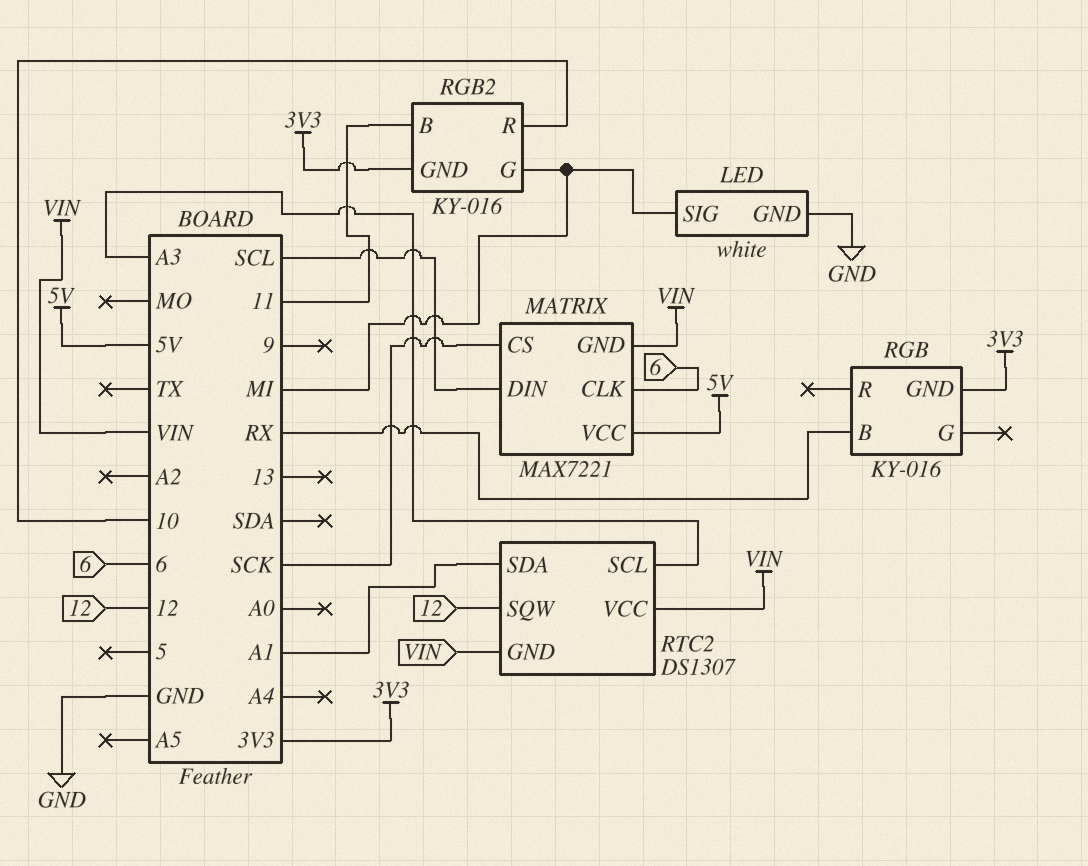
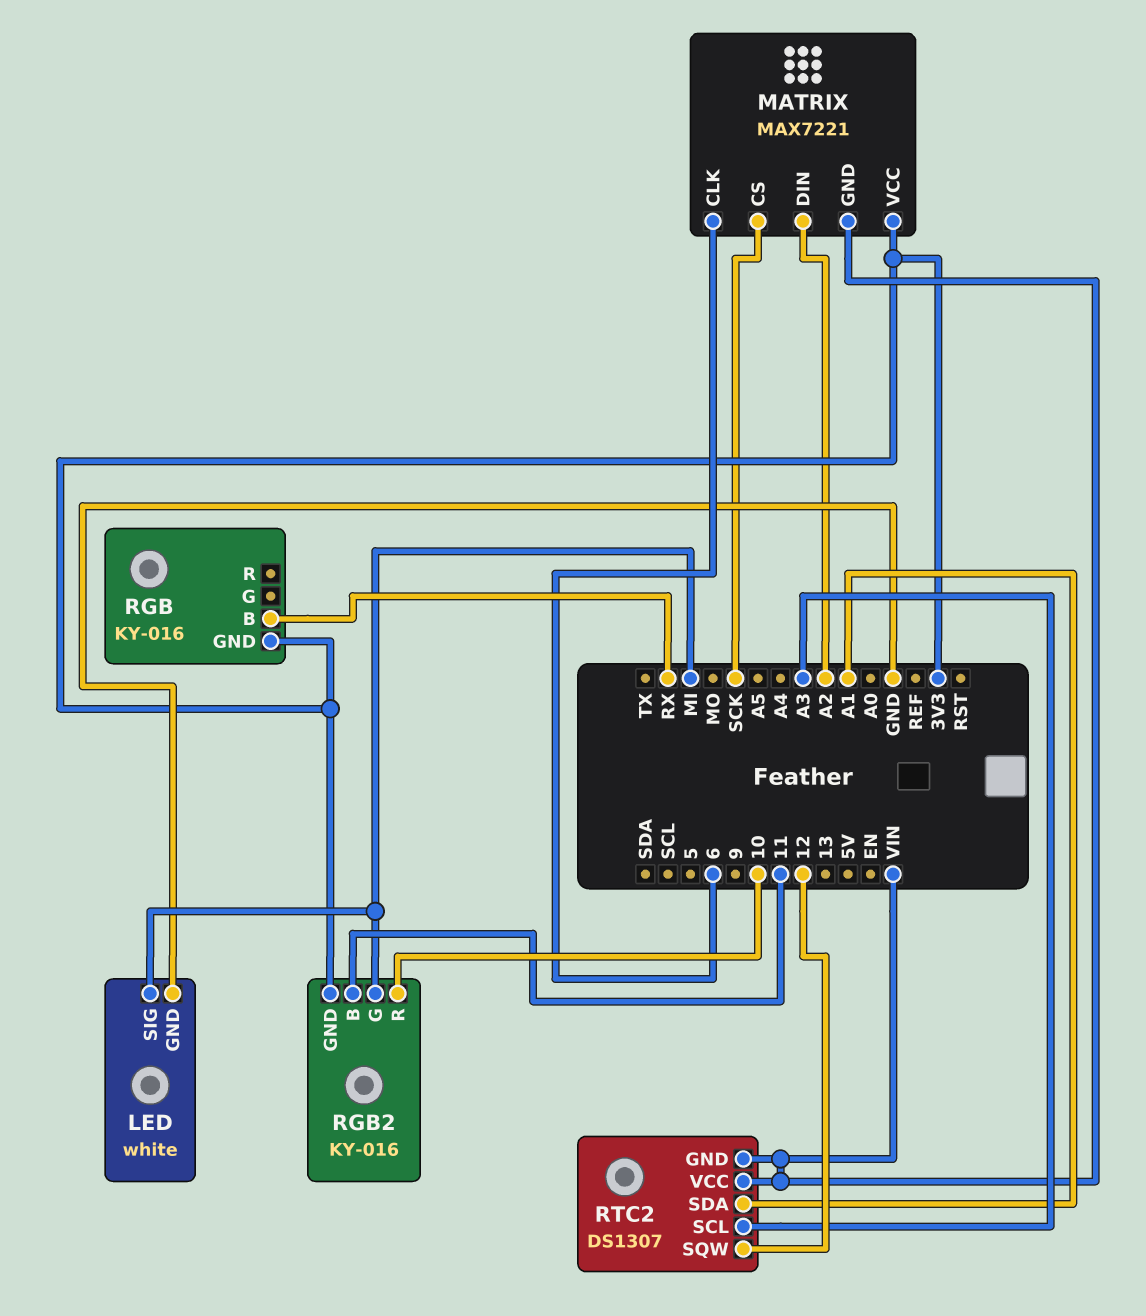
MATRIX pin DIN: SCL -> A2
MATRIX pin VCC: 5V -> 3V3

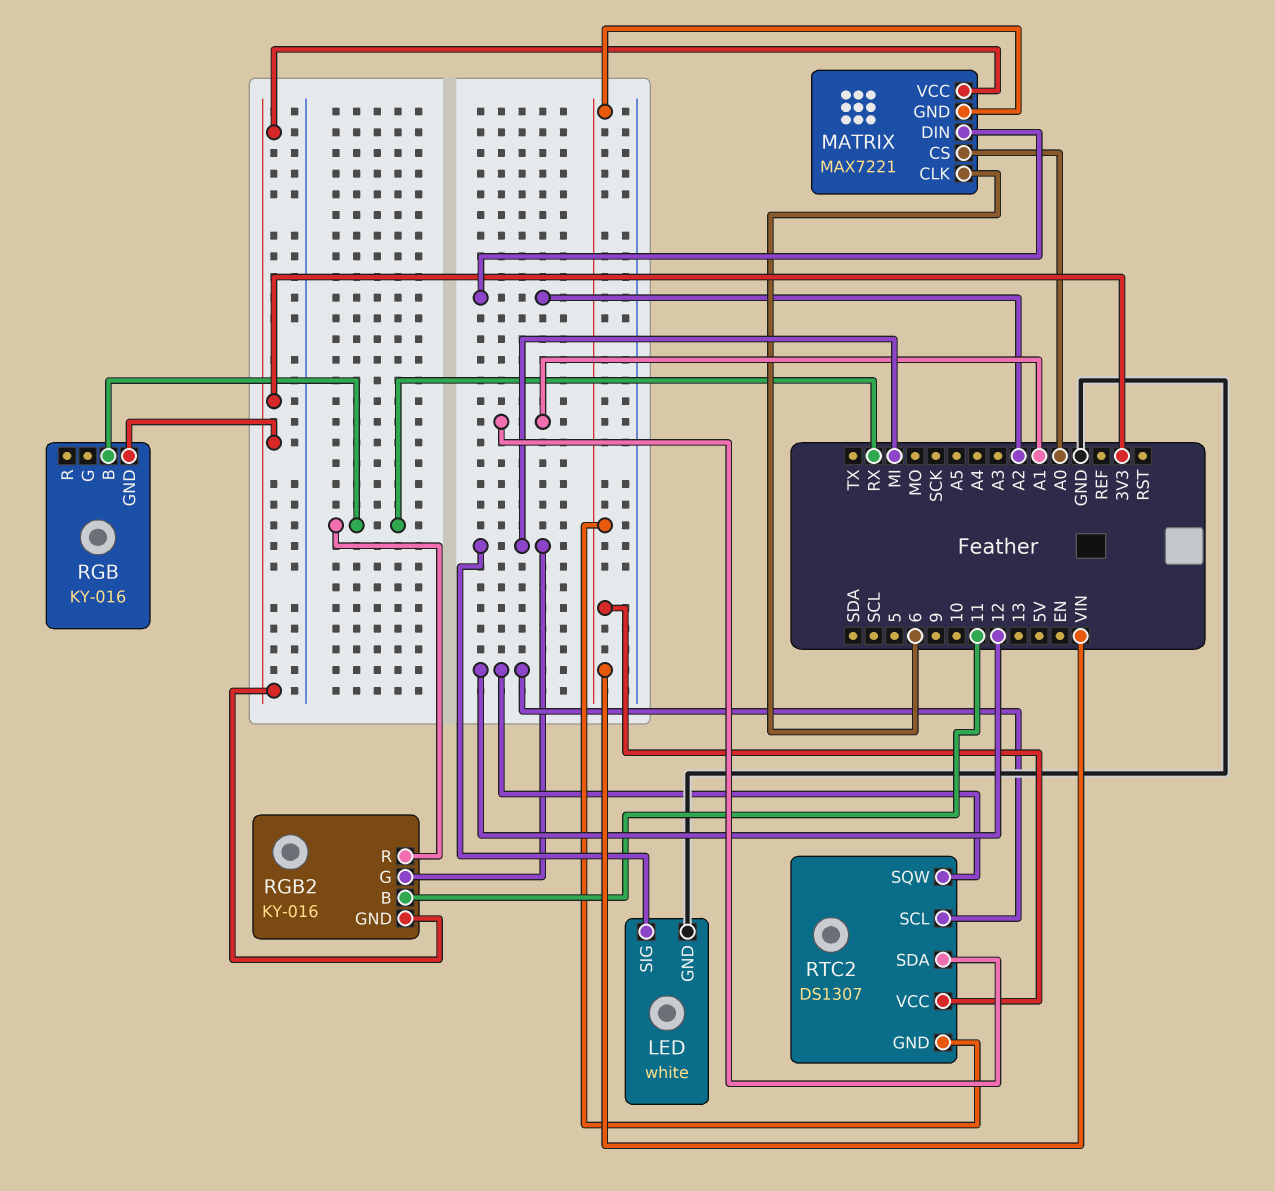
MATRIX pin CS: SCK -> A0
RGB2 pin R: 10 -> RX
RTC2 pin SCL: A3 -> 12

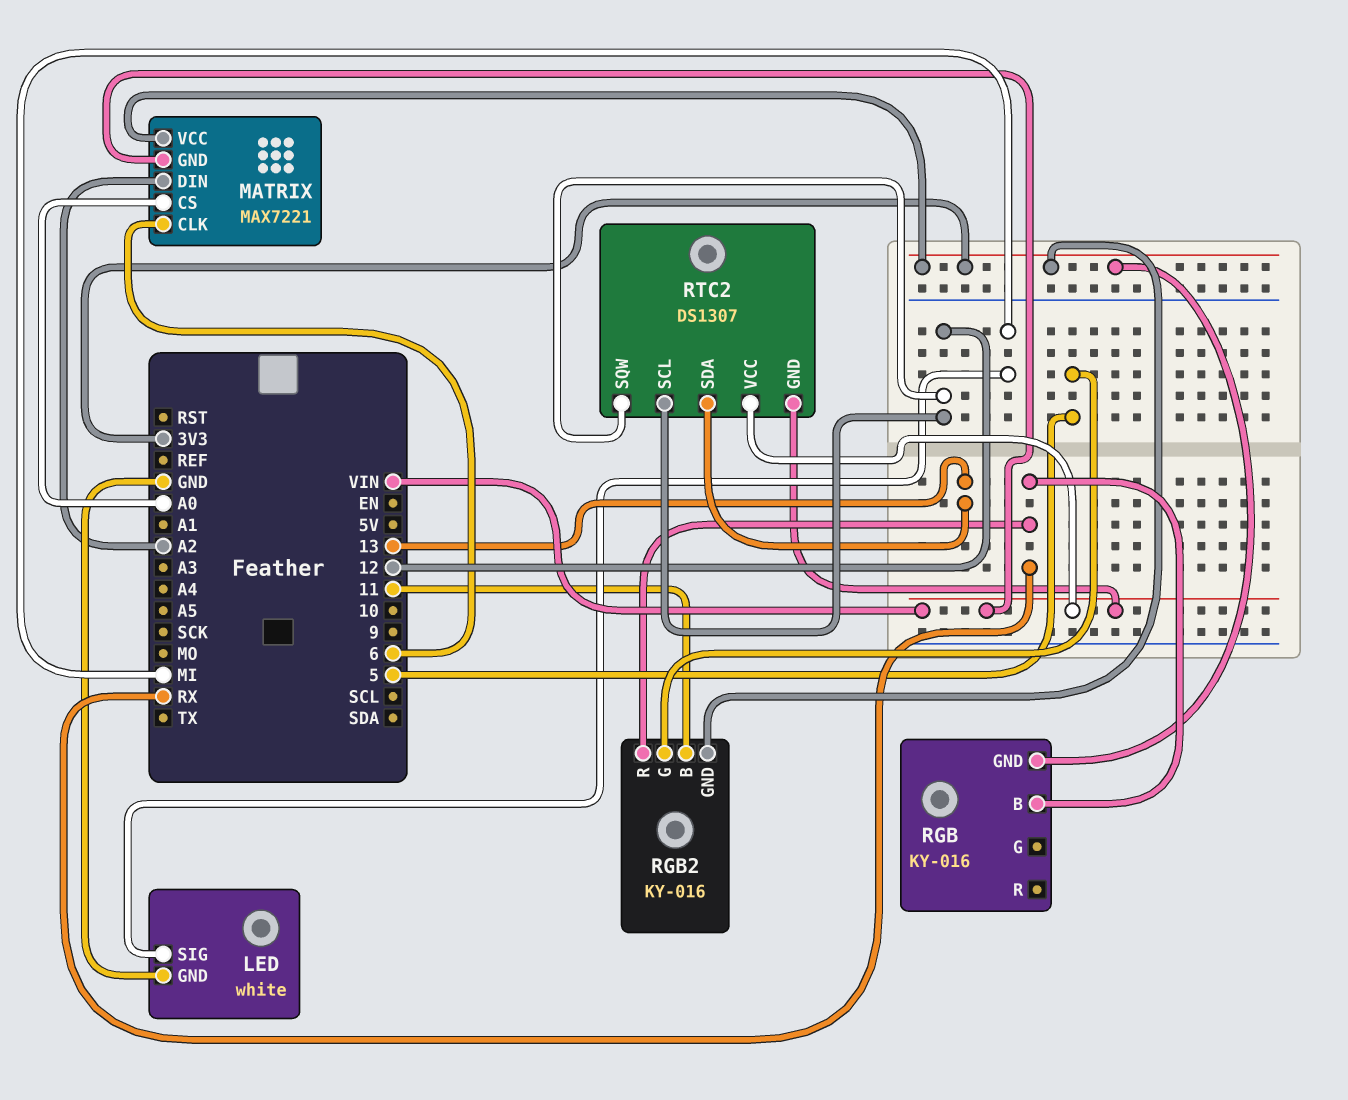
RGB2 pin G: MI -> 5
RTC2 pin SDA: A1 -> 13

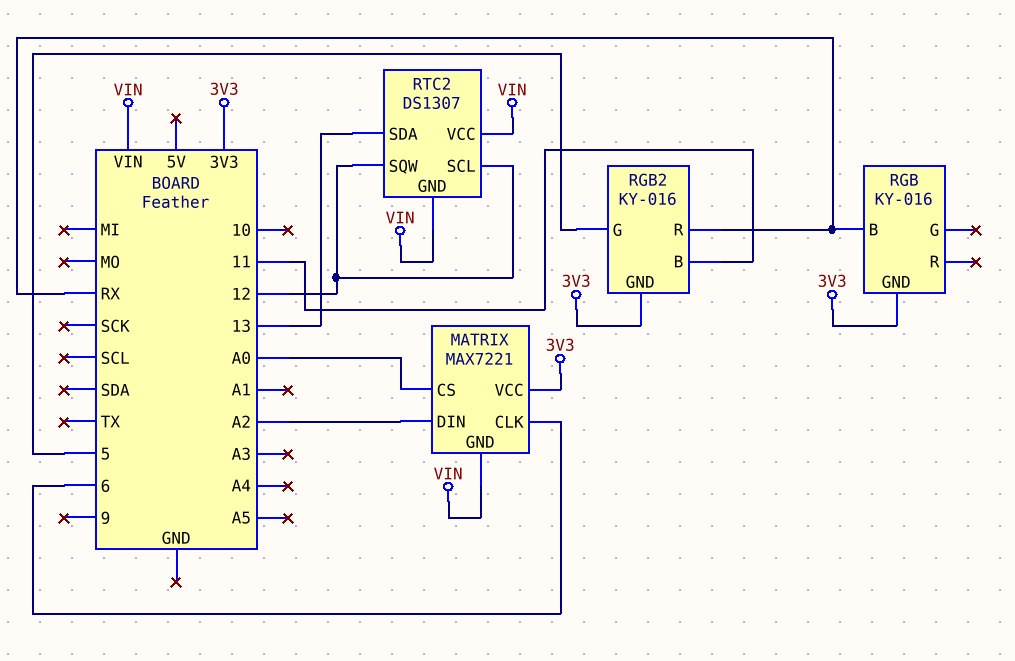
LED: white -> none
LED pin GND: GND -> none
LED pin SIG: MI -> none

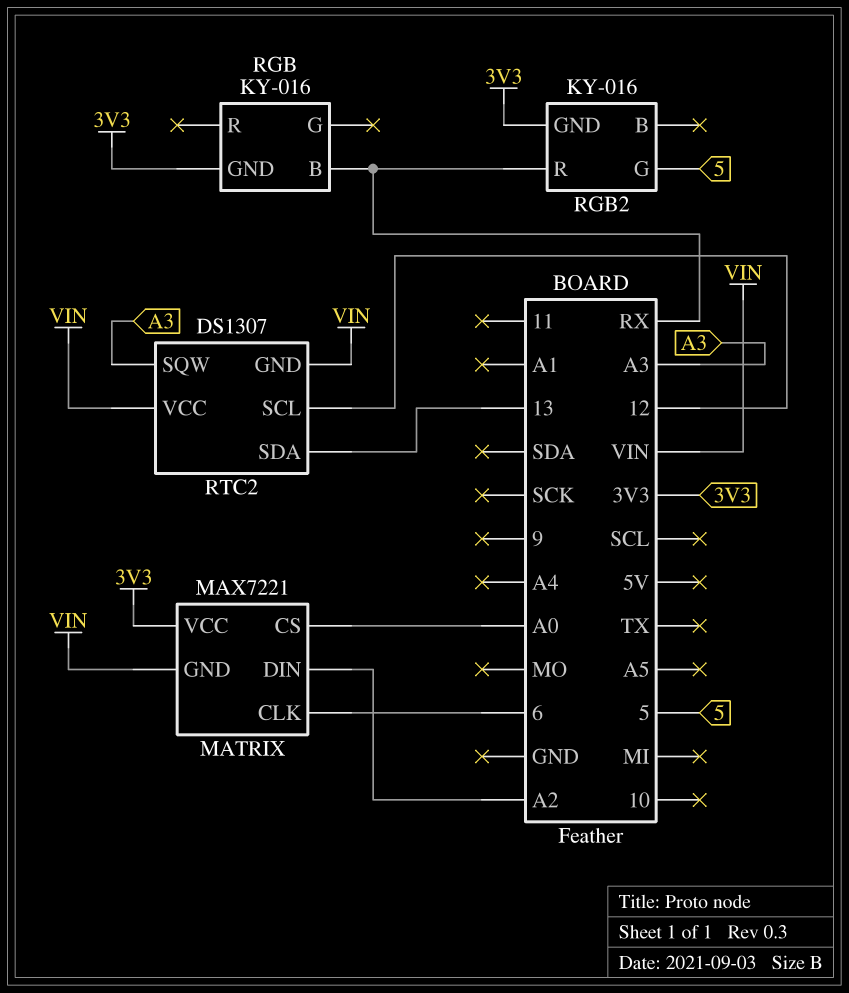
RGB2 pin B: 11 -> none
RTC2 pin SQW: 12 -> A3

